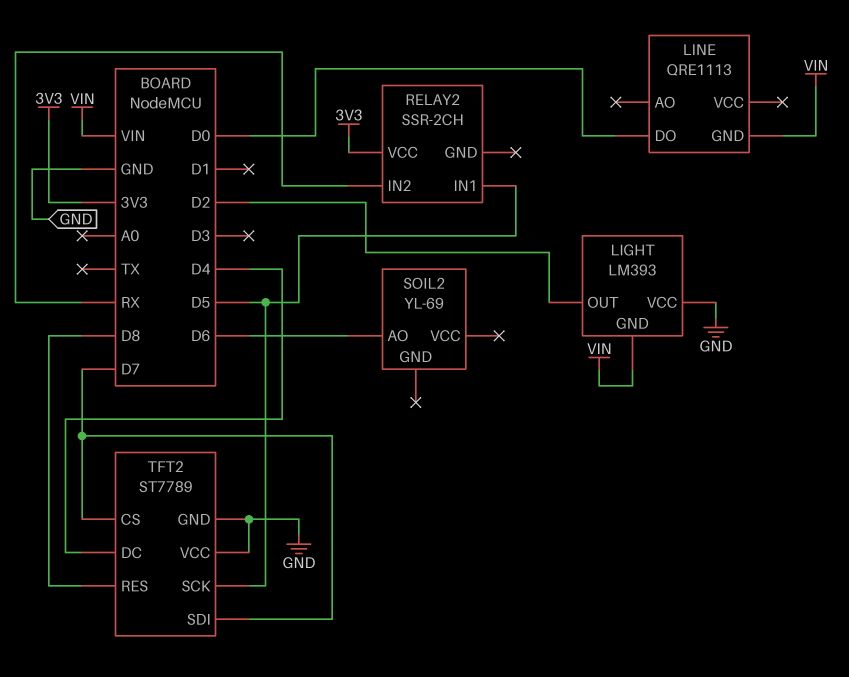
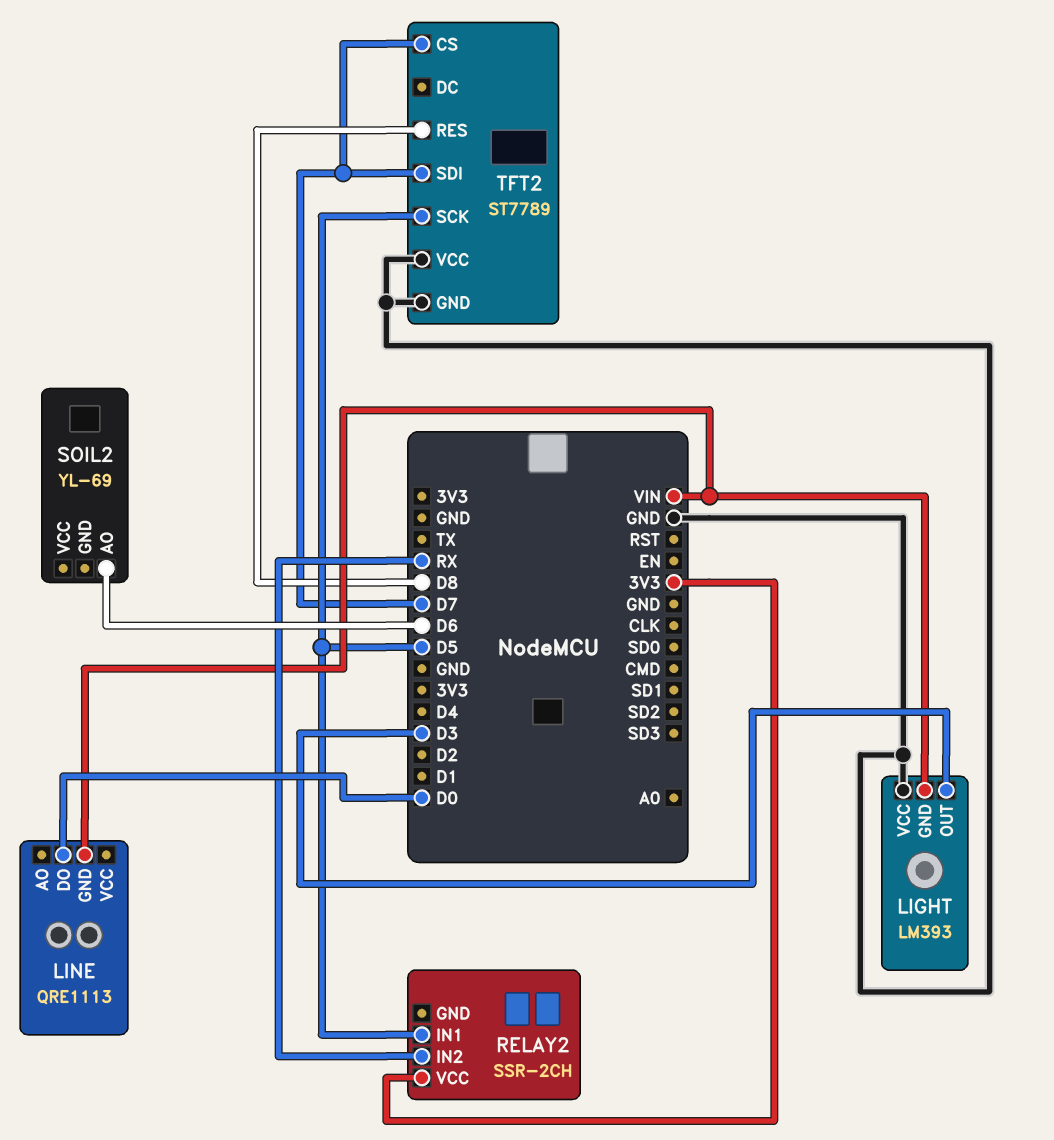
LIGHT pin OUT: D2 -> D3
TFT2 pin DC: D4 -> none

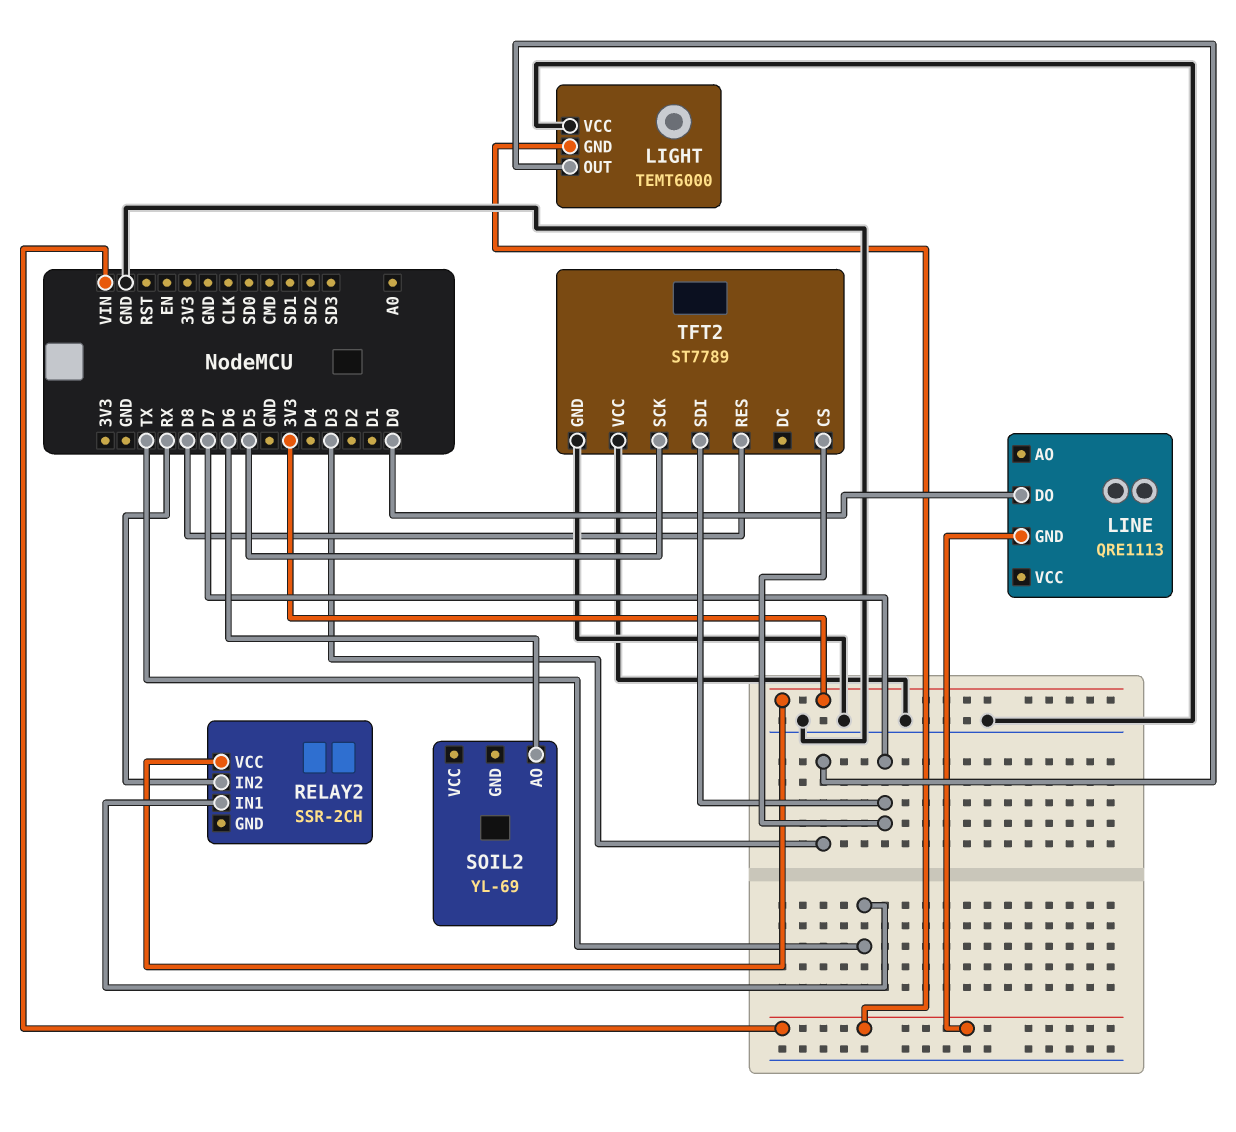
LIGHT: LM393 -> TEMT6000
RELAY2 pin IN1: D5 -> TX

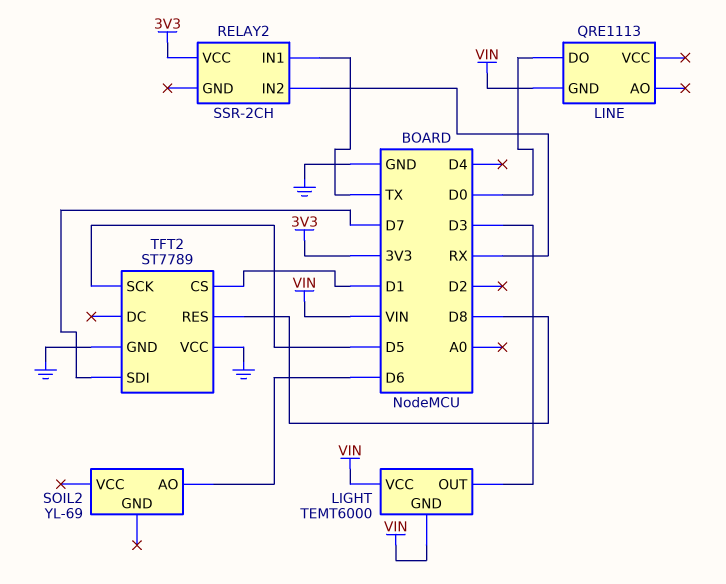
LIGHT pin VCC: GND -> VIN
TFT2 pin CS: D7 -> D1

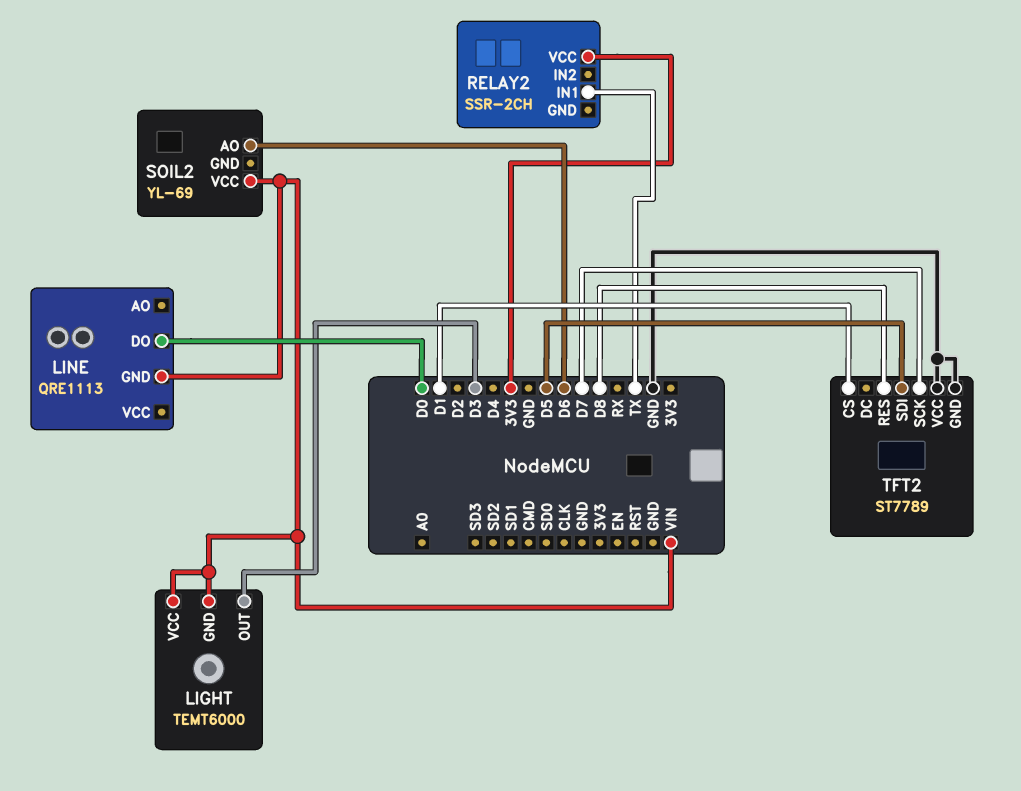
RELAY2 pin IN2: RX -> none
SOIL2 pin VCC: none -> VIN
TFT2 pin SCK: D5 -> D7
TFT2 pin SDI: D7 -> D5

